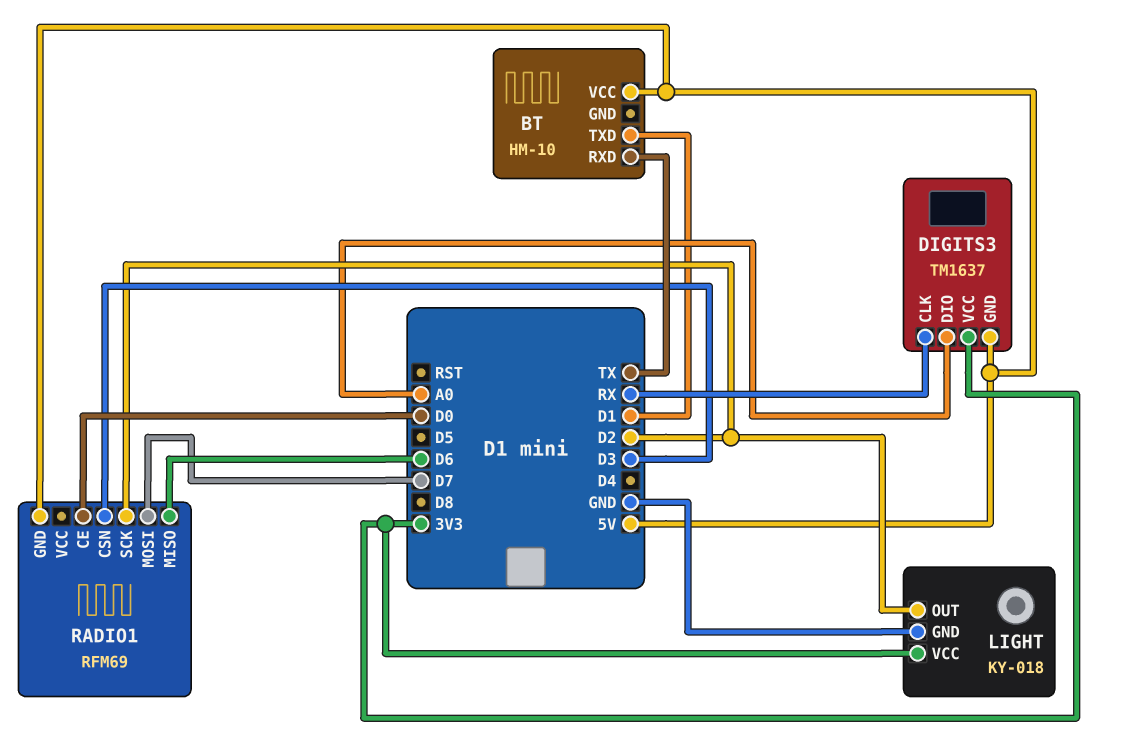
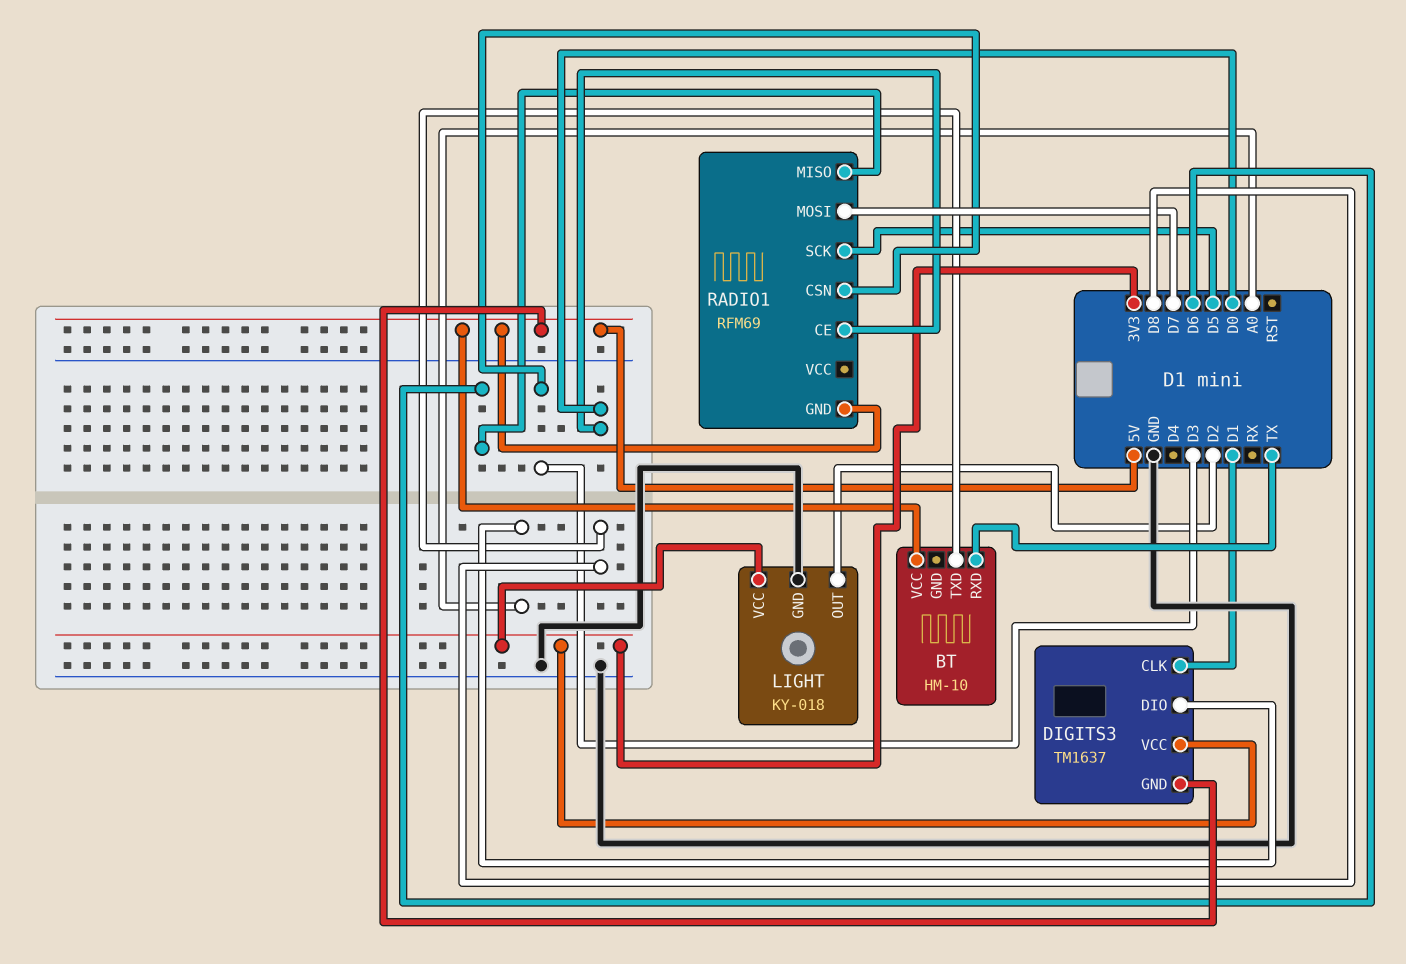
BT pin TXD: D1 -> D8
DIGITS3 pin CLK: RX -> D1
RADIO1 pin SCK: D2 -> D5

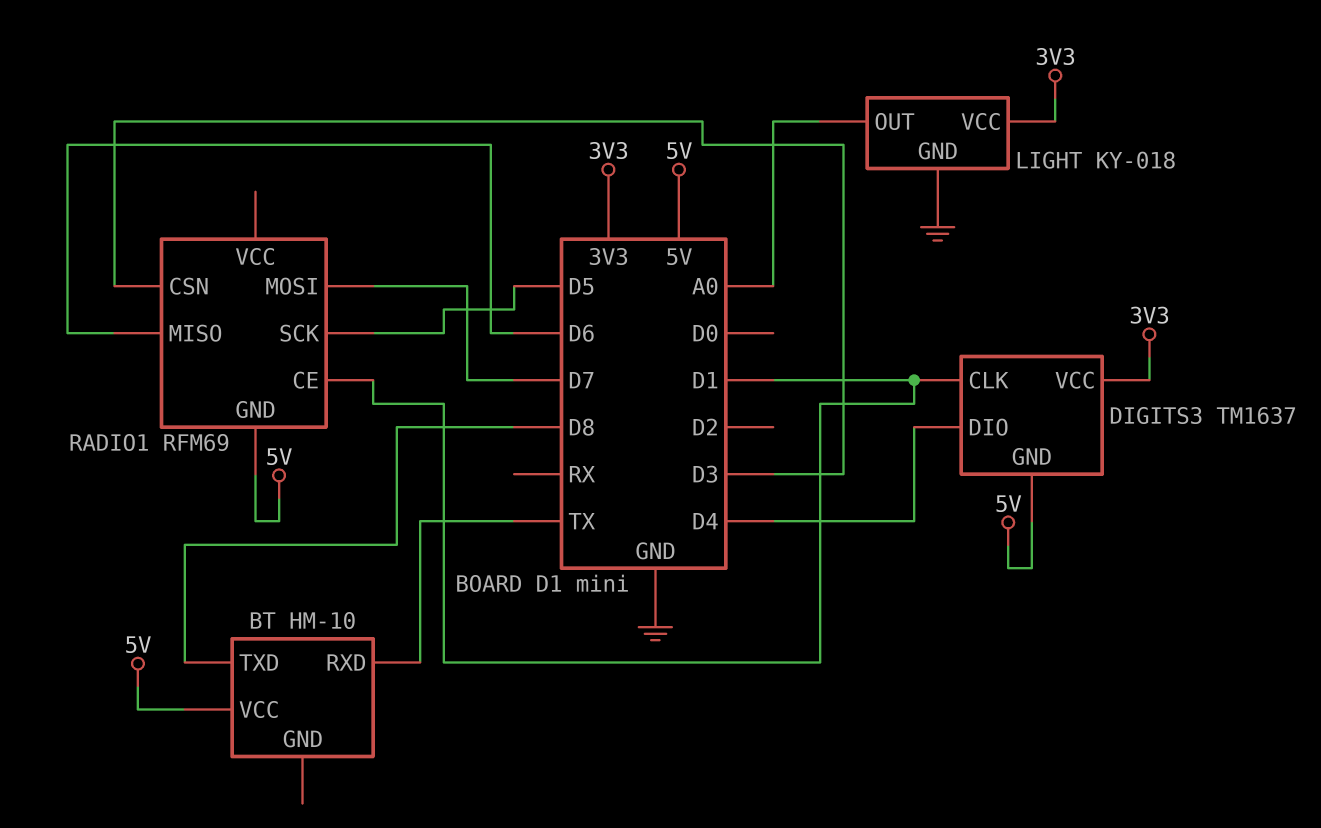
DIGITS3 pin DIO: A0 -> D4
LIGHT pin OUT: D2 -> A0
RADIO1 pin CE: D0 -> D1

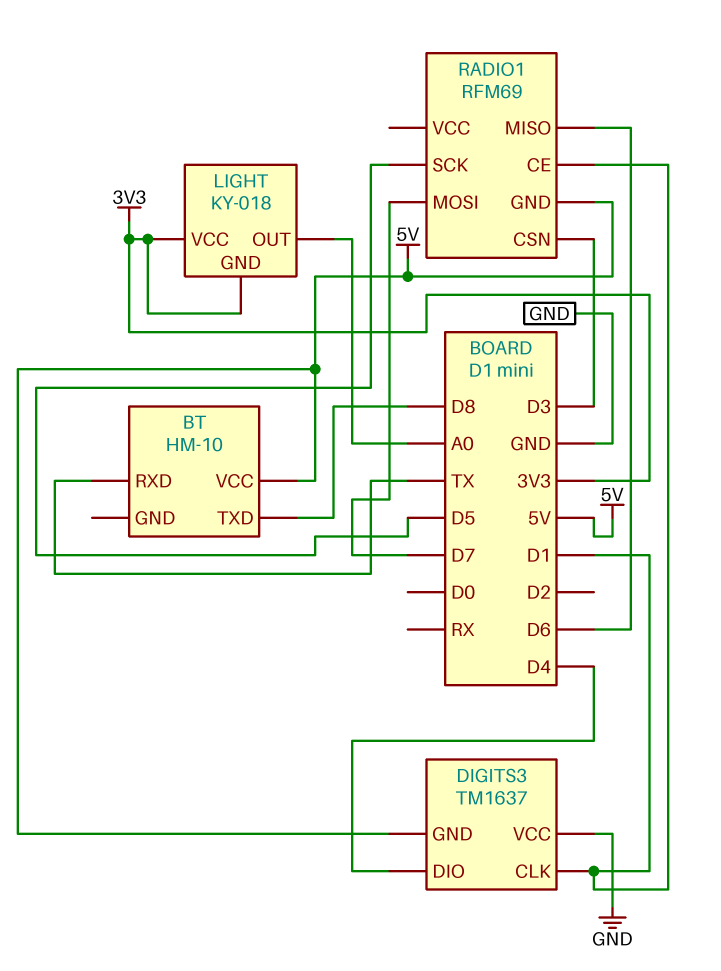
DIGITS3 pin VCC: 3V3 -> GND
LIGHT pin GND: GND -> 3V3

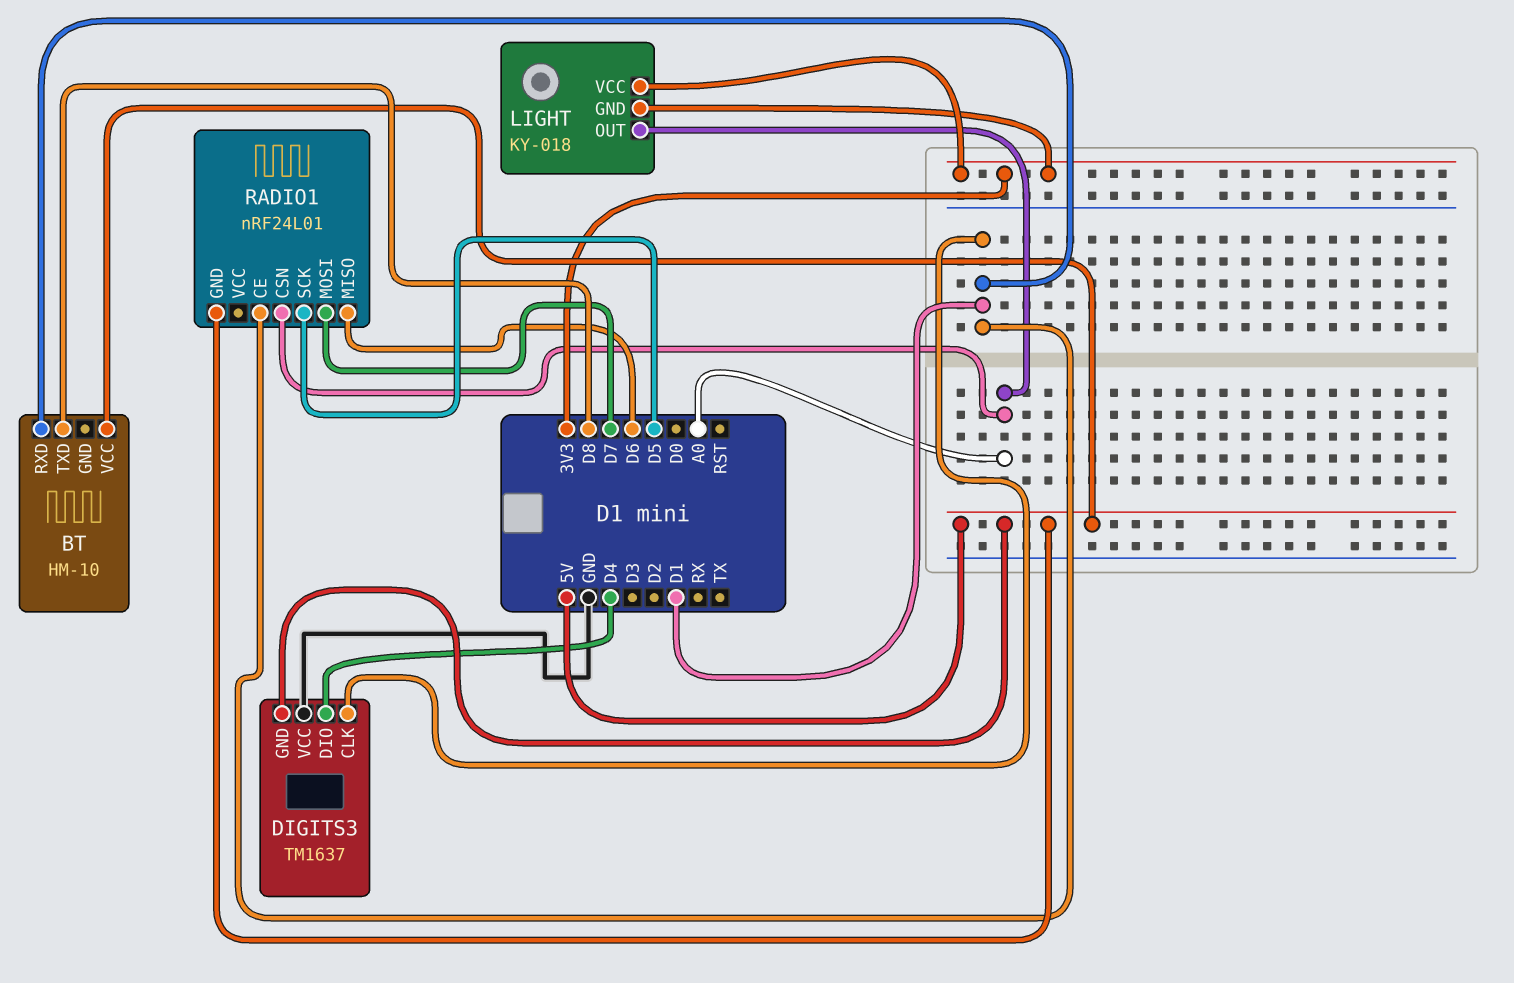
BT pin RXD: TX -> D1
RADIO1: RFM69 -> nRF24L01
RADIO1 pin CSN: D3 -> A0

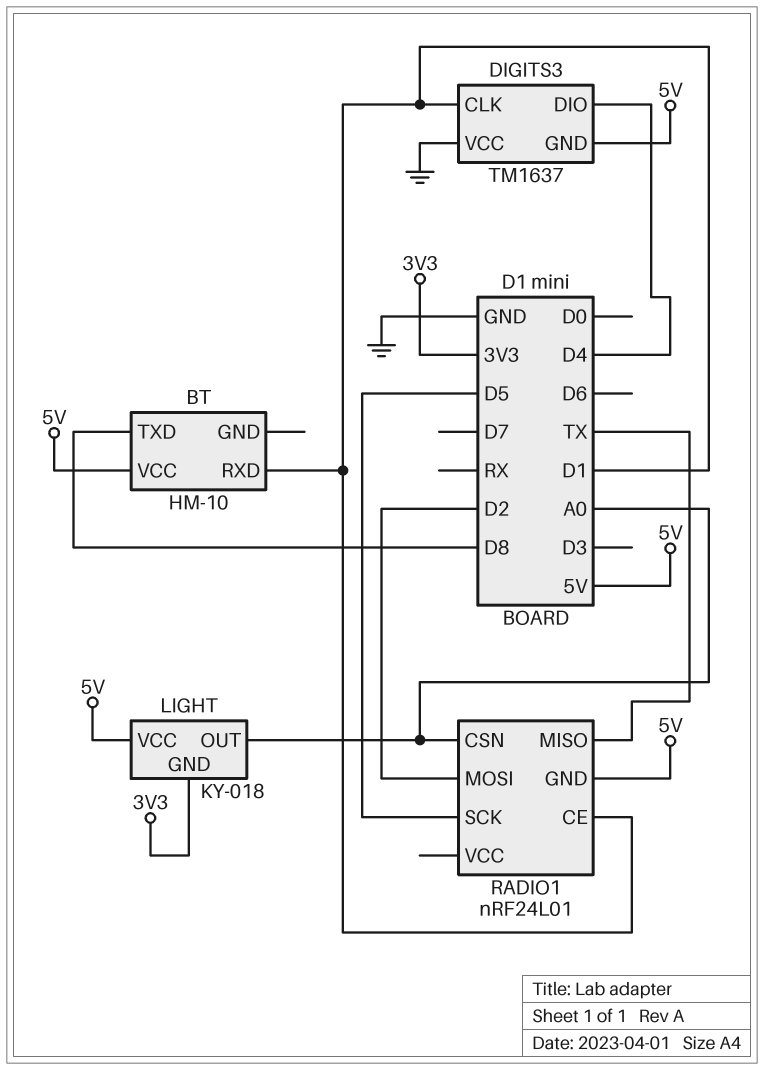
LIGHT pin VCC: 3V3 -> 5V
RADIO1 pin MISO: D6 -> TX
RADIO1 pin MOSI: D7 -> D2

